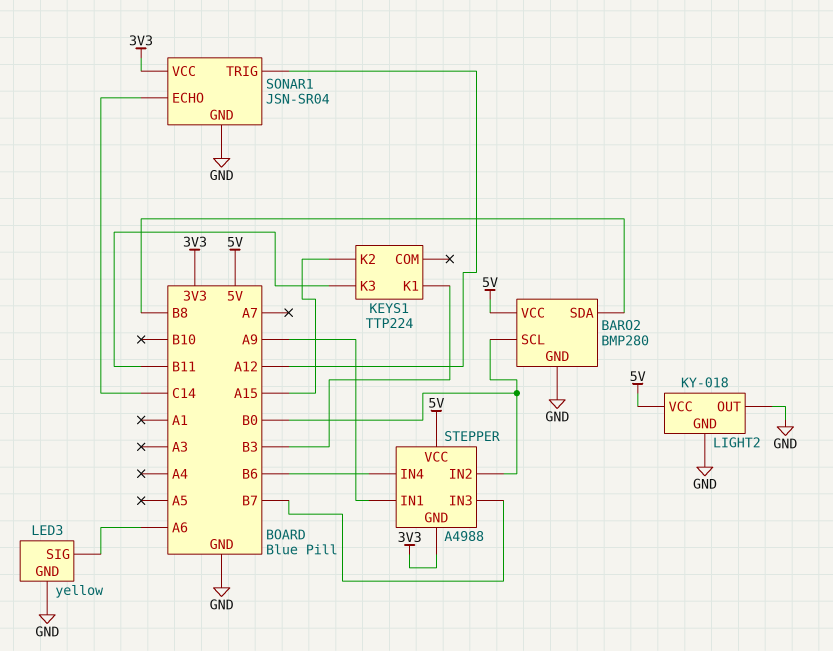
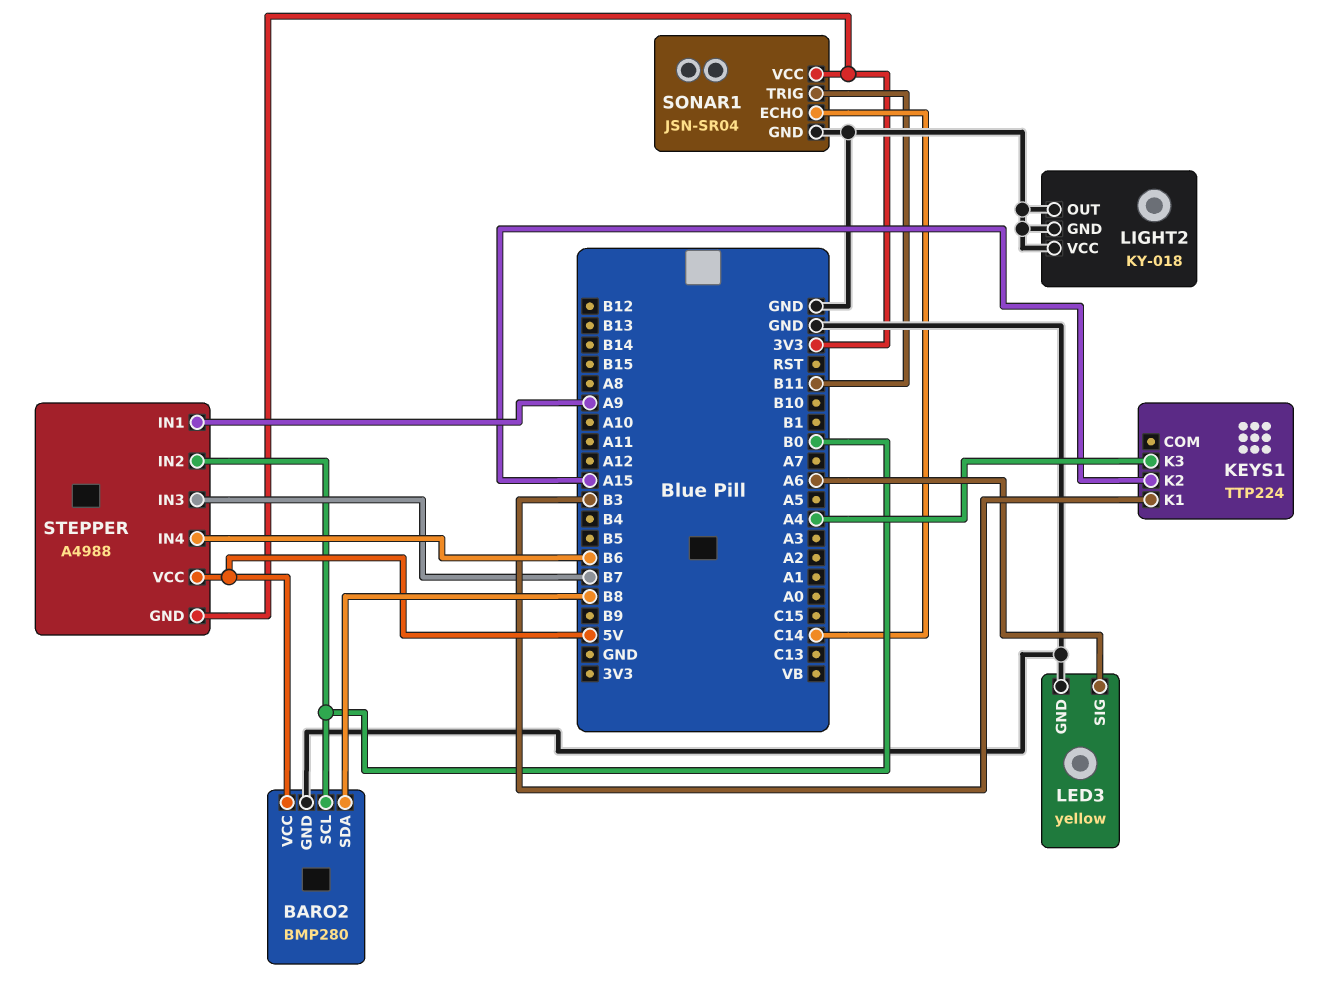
KEYS1 pin K3: B11 -> A4
LIGHT2 pin VCC: 5V -> GND
SONAR1 pin TRIG: A12 -> B11

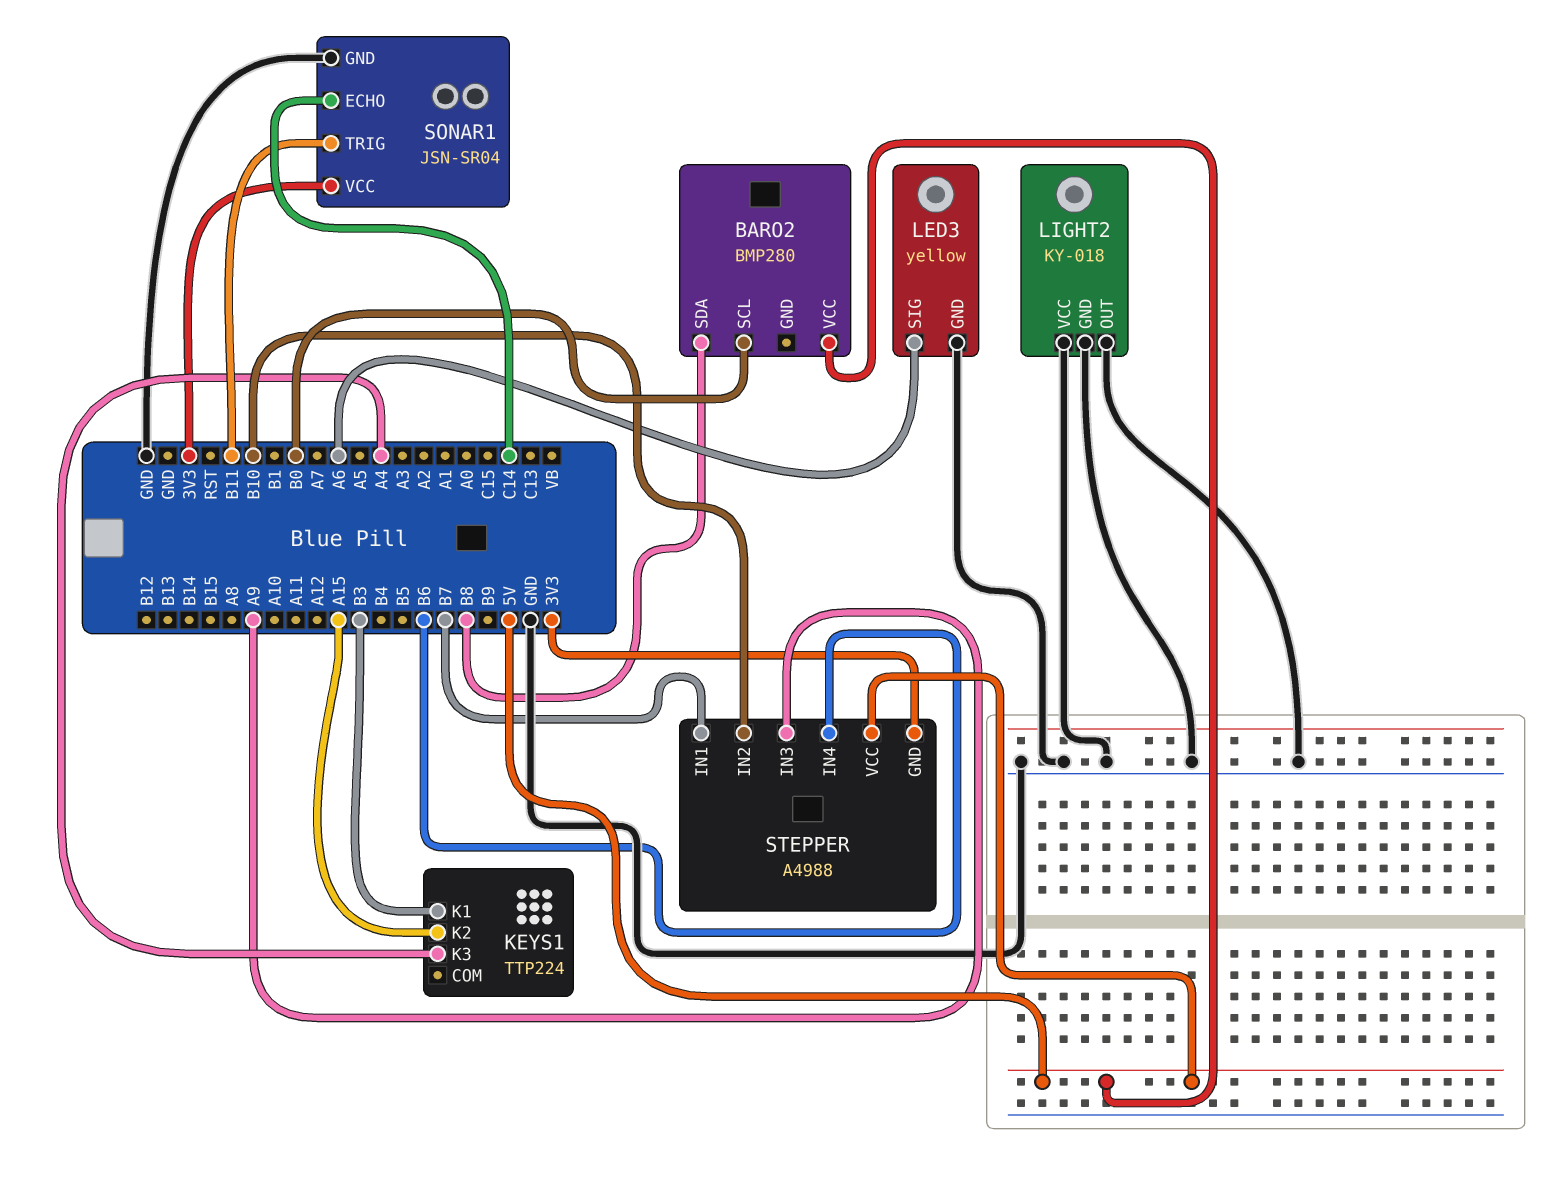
BARO2 pin GND: GND -> none
STEPPER pin IN1: A9 -> B7
STEPPER pin IN2: B0 -> B10
STEPPER pin IN3: B7 -> A9

